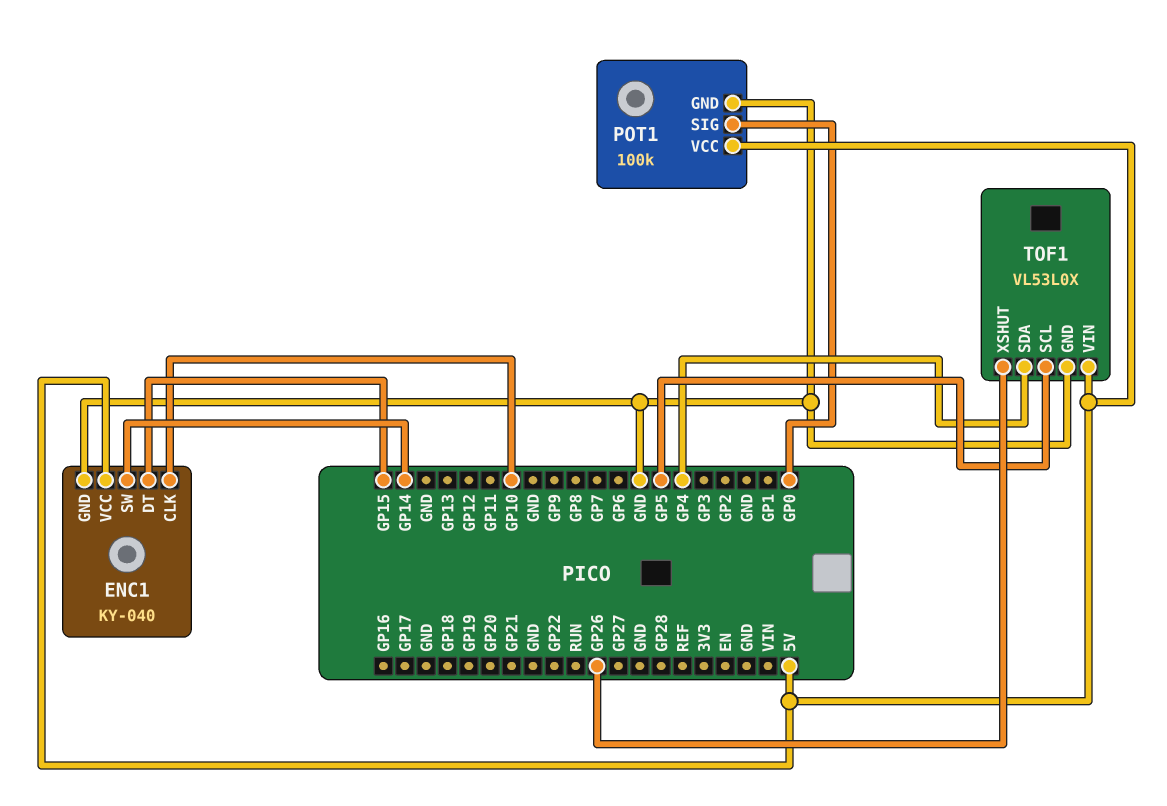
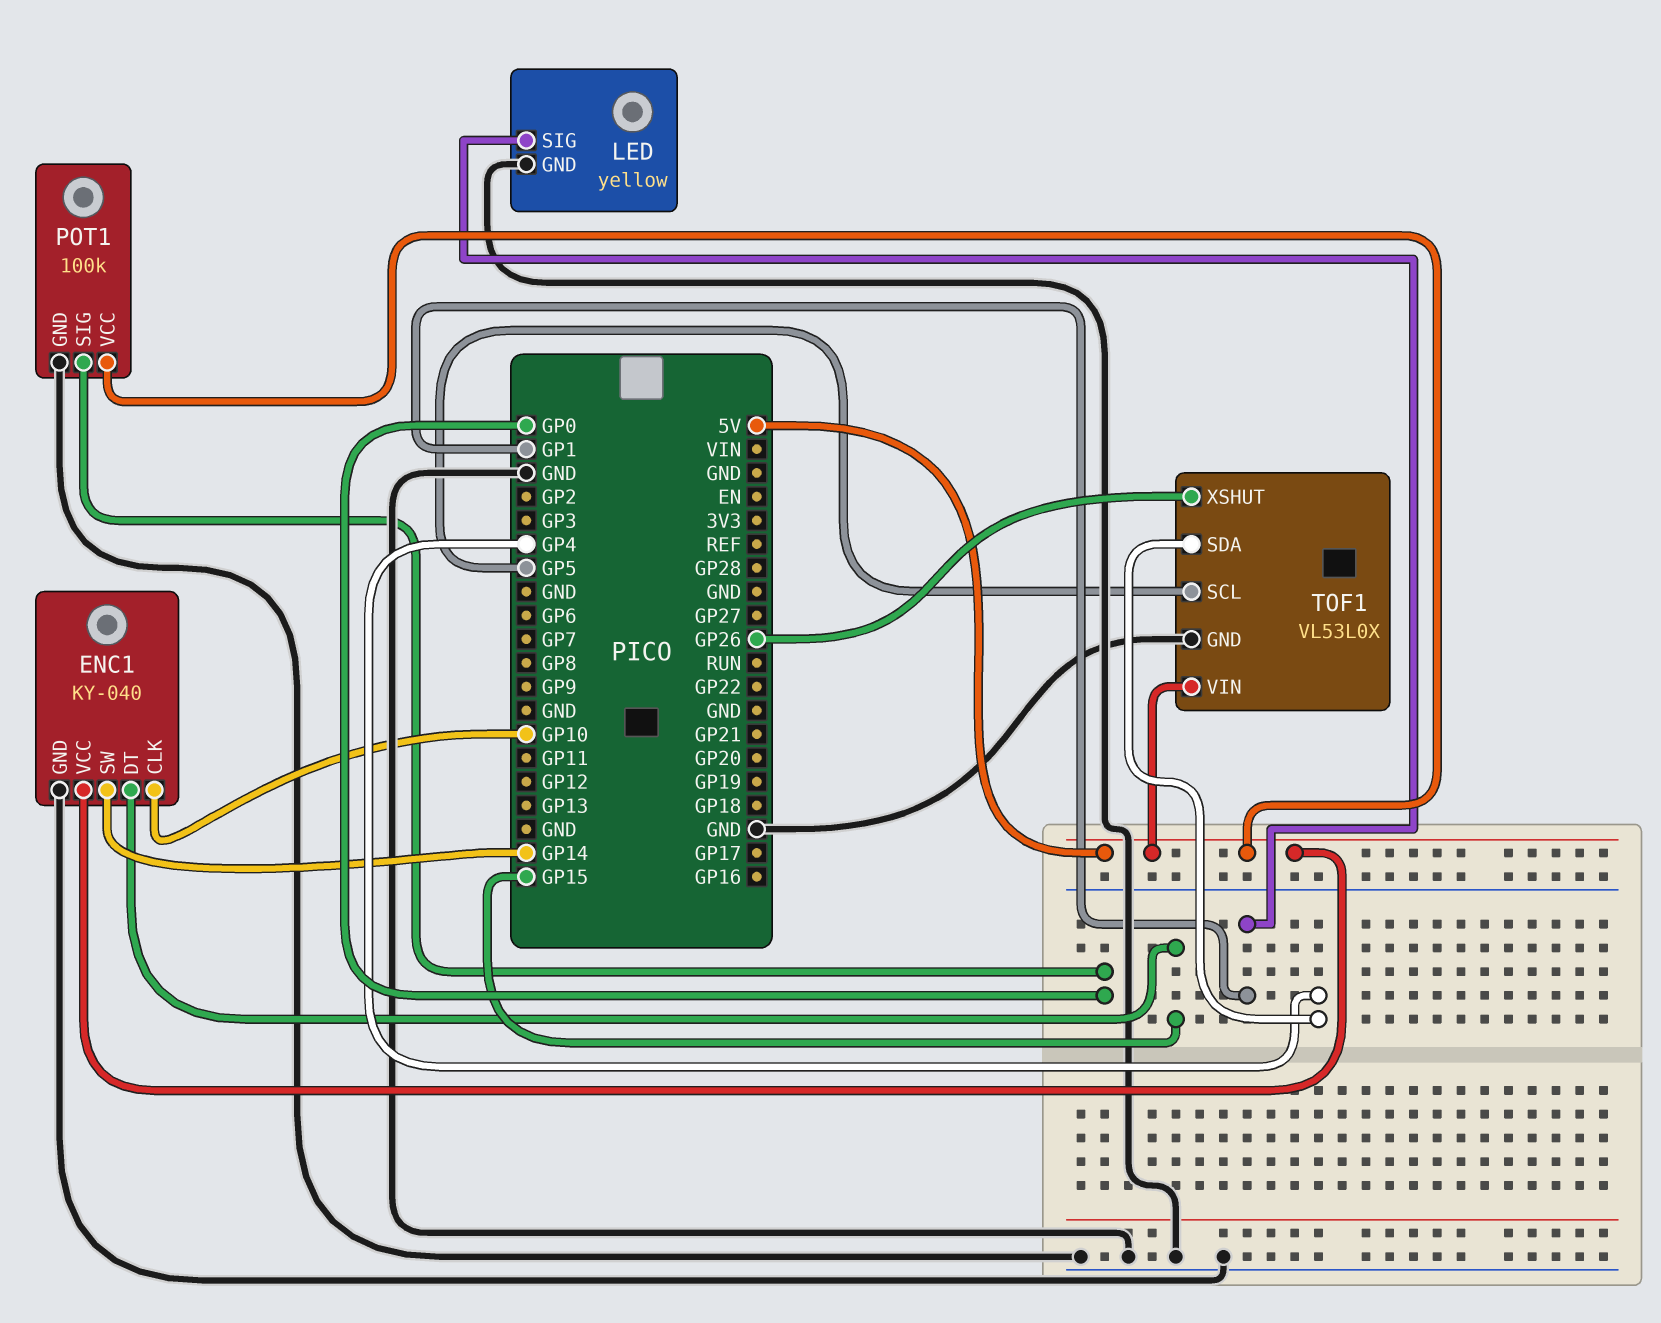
LED: none -> yellow
LED pin GND: none -> GND
LED pin SIG: none -> GP1

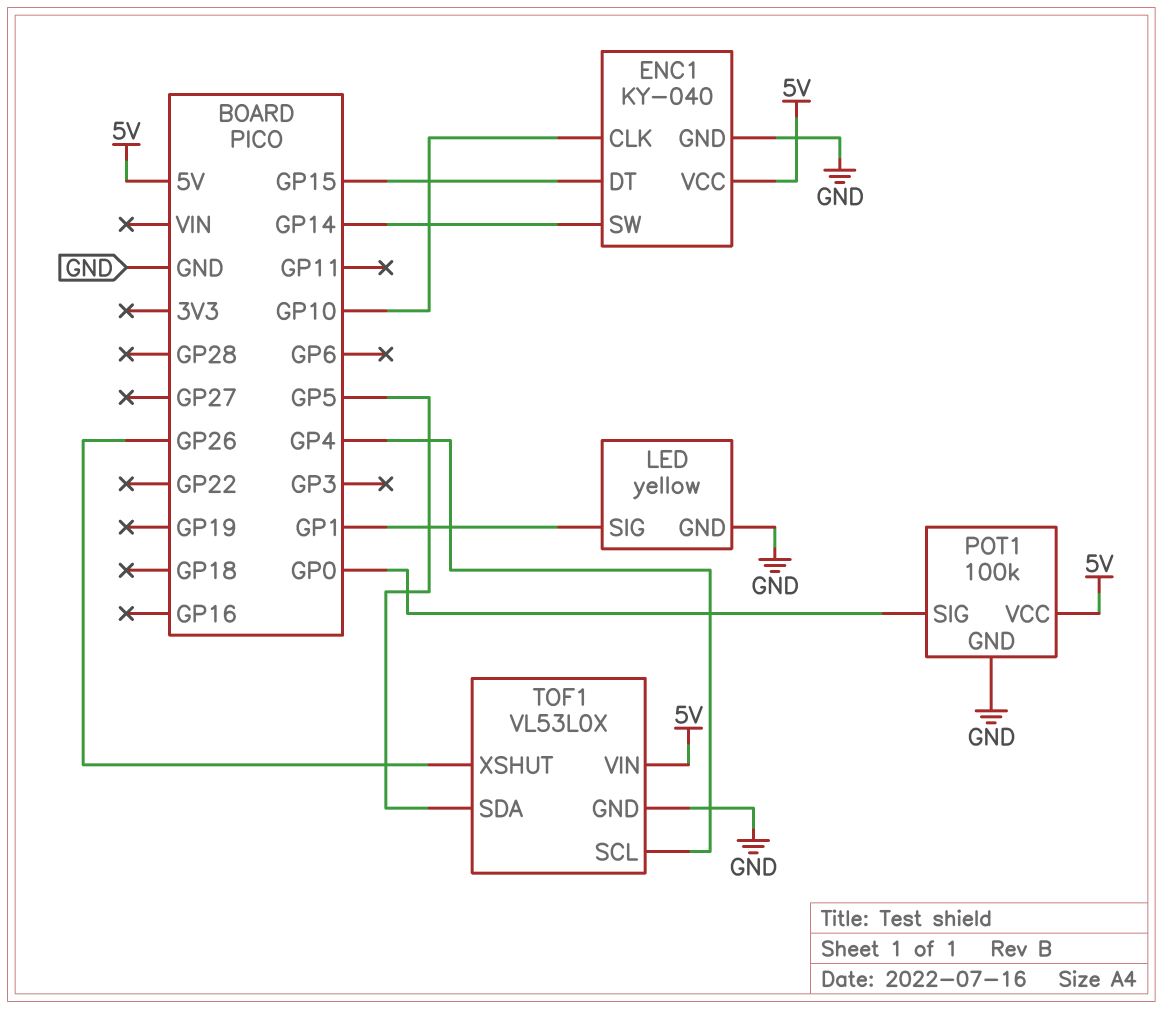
TOF1 pin SCL: GP5 -> GP4
TOF1 pin SDA: GP4 -> GP5

